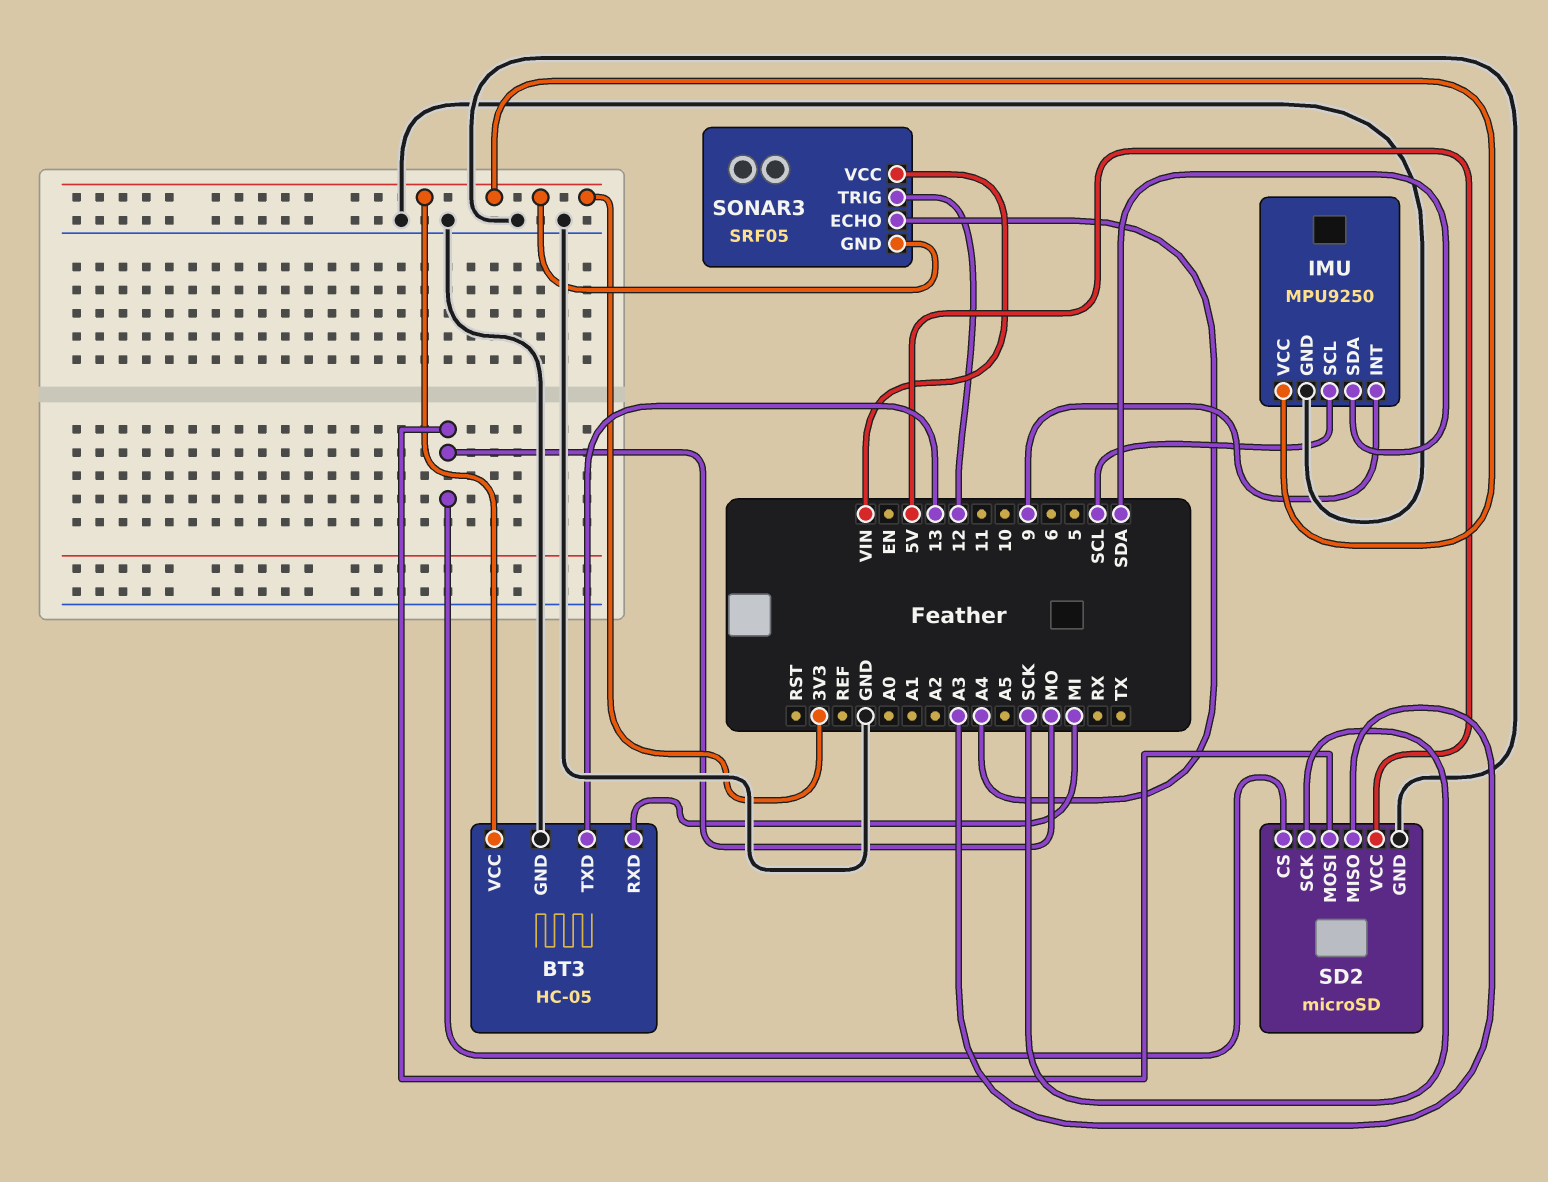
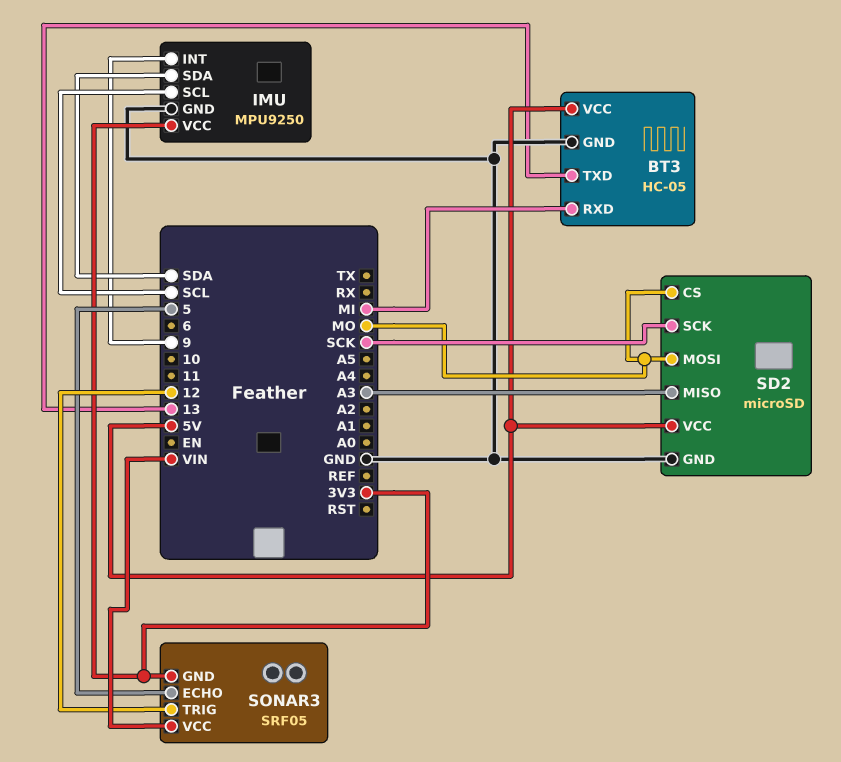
BT3 pin VCC: 3V3 -> 5V
SONAR3 pin ECHO: A4 -> 5

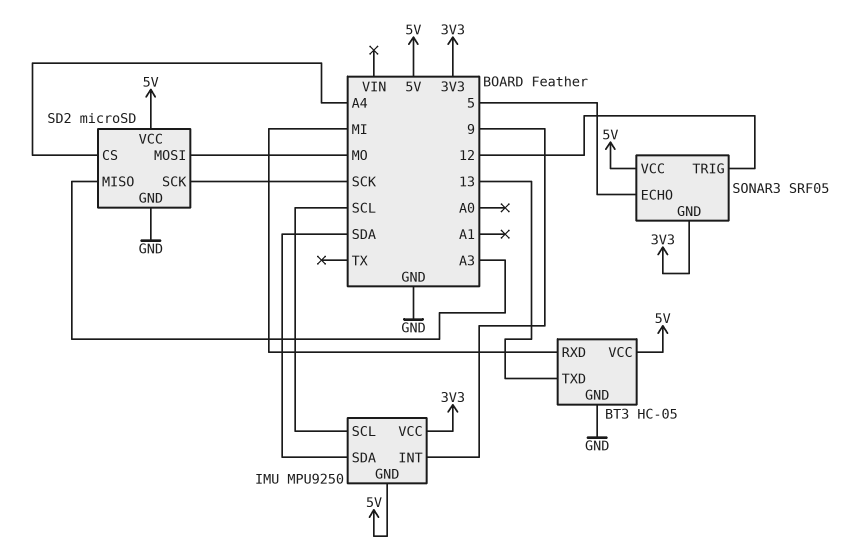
IMU pin GND: GND -> 5V
SD2 pin CS: MO -> A4
SONAR3 pin VCC: VIN -> 5V

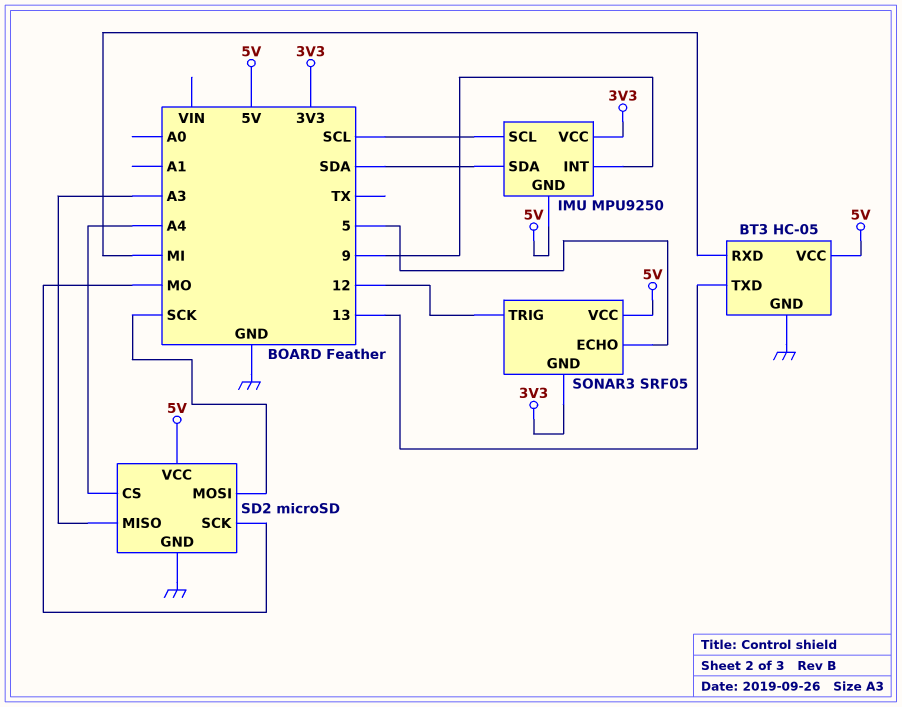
SD2 pin MOSI: MO -> SCK
SD2 pin SCK: SCK -> MO

